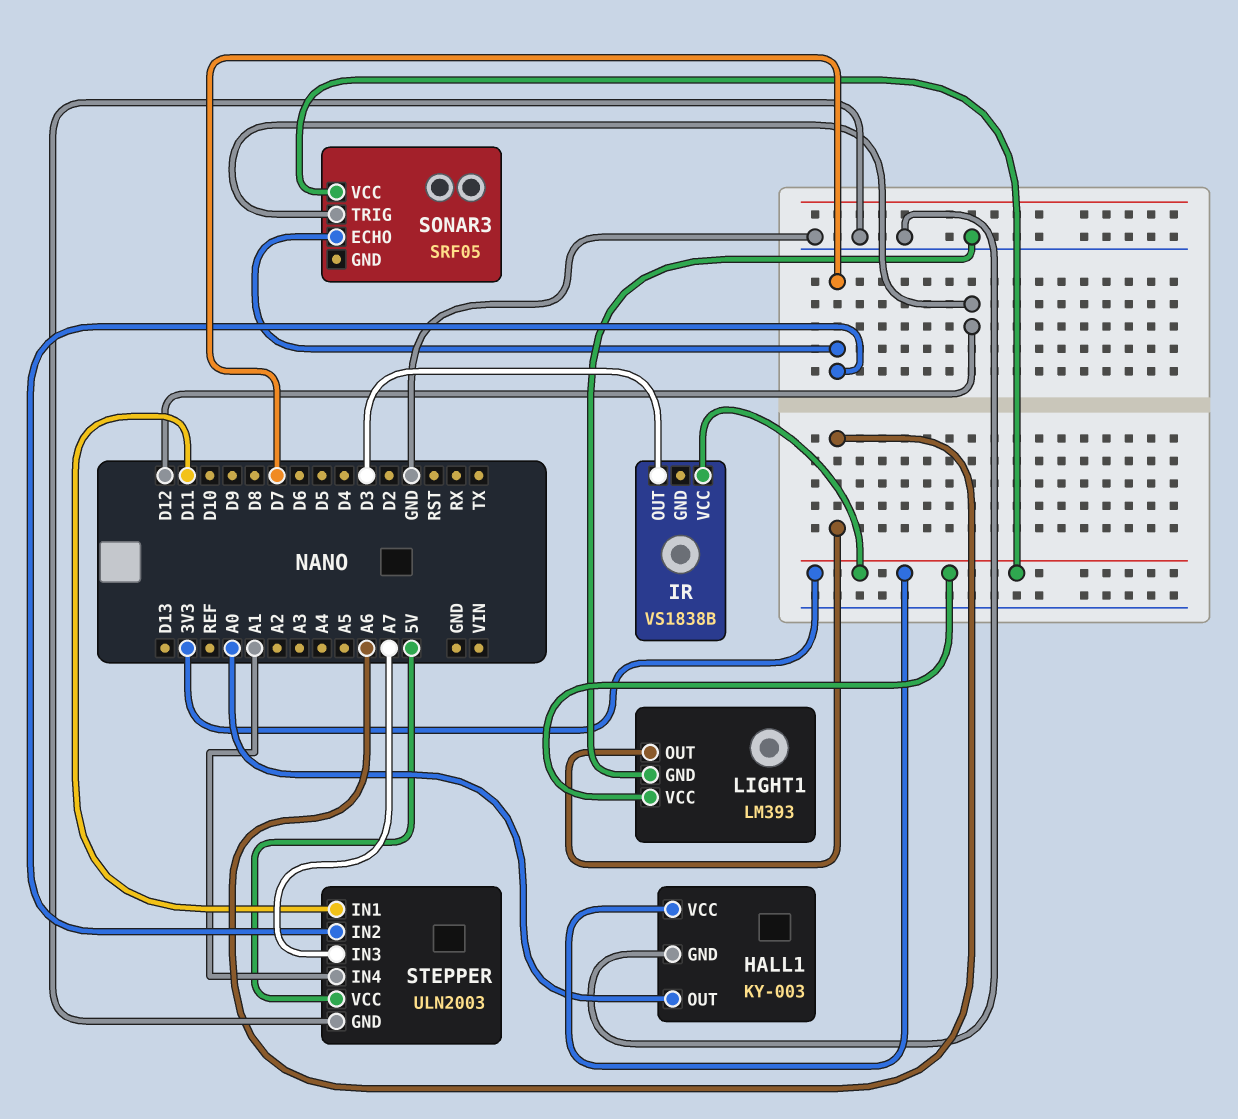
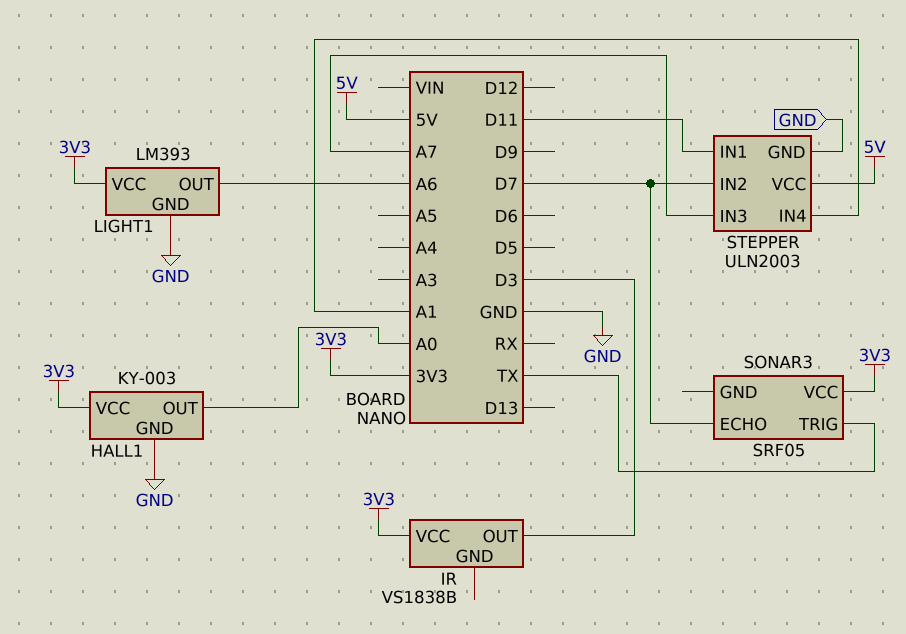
SONAR3 pin TRIG: D12 -> TX

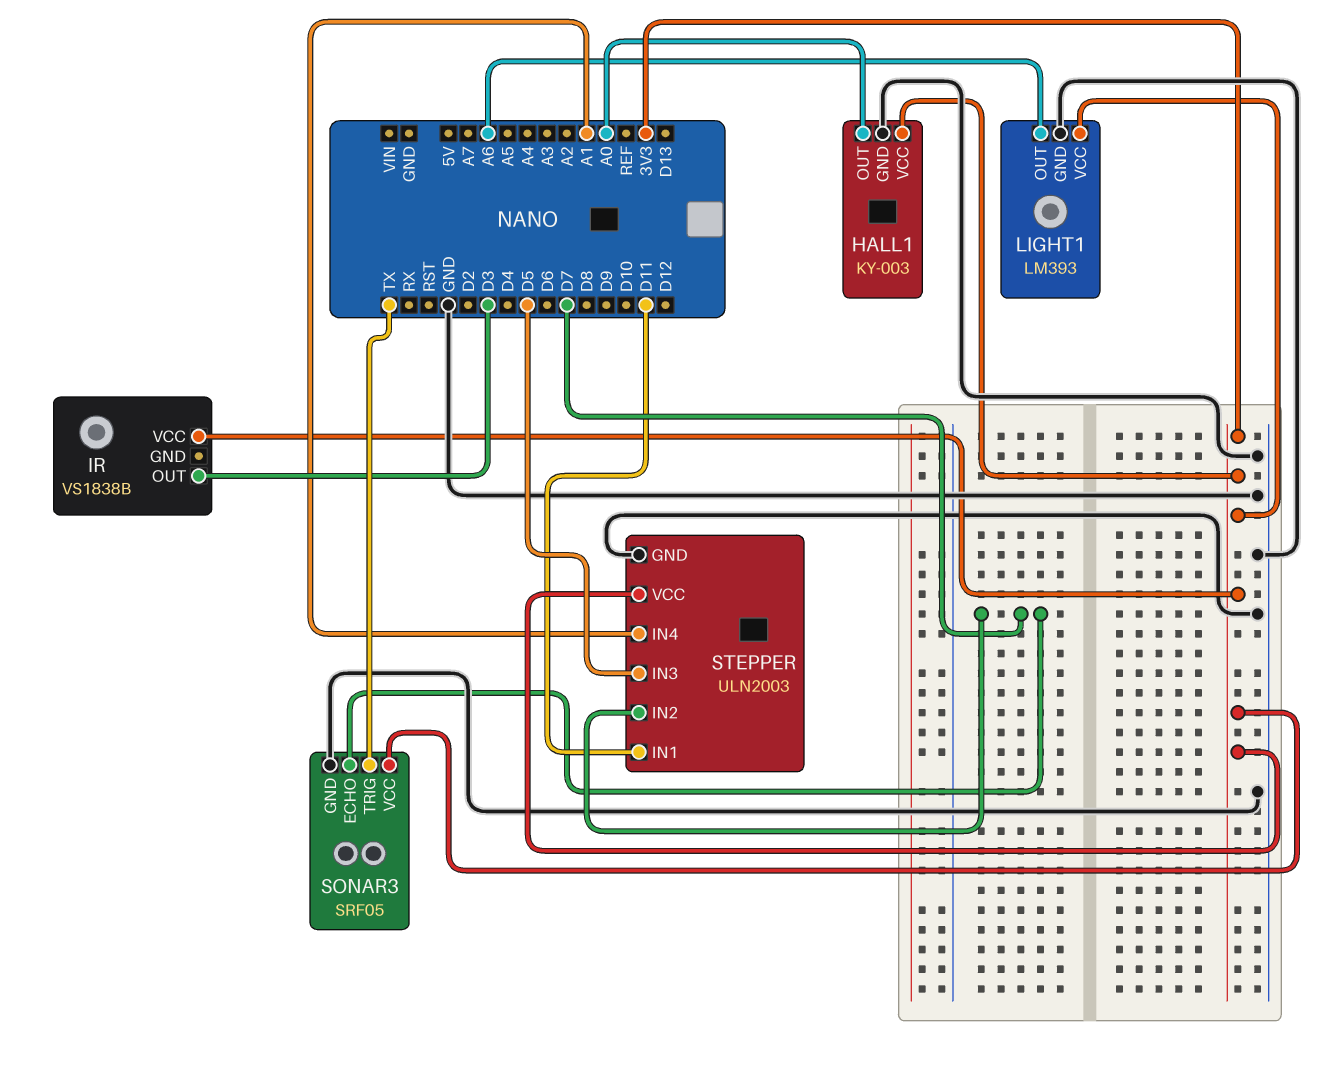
SONAR3 pin GND: none -> GND
STEPPER pin IN3: A7 -> D5
STEPPER pin VCC: 5V -> 3V3

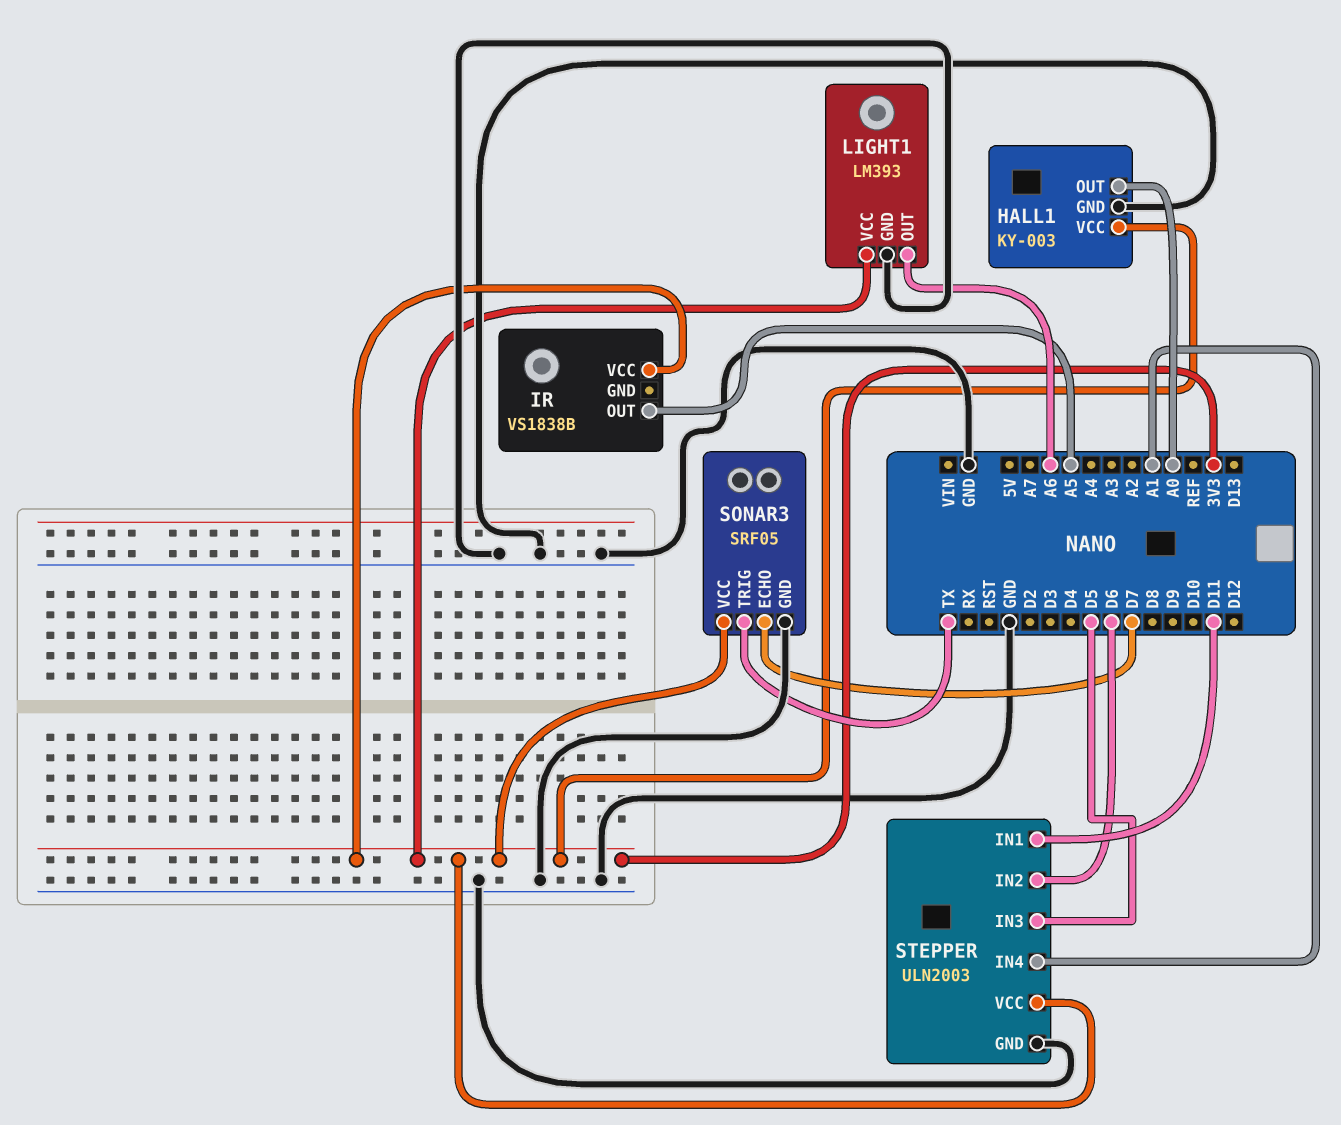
IR pin OUT: D3 -> A5
STEPPER pin IN2: D7 -> D6

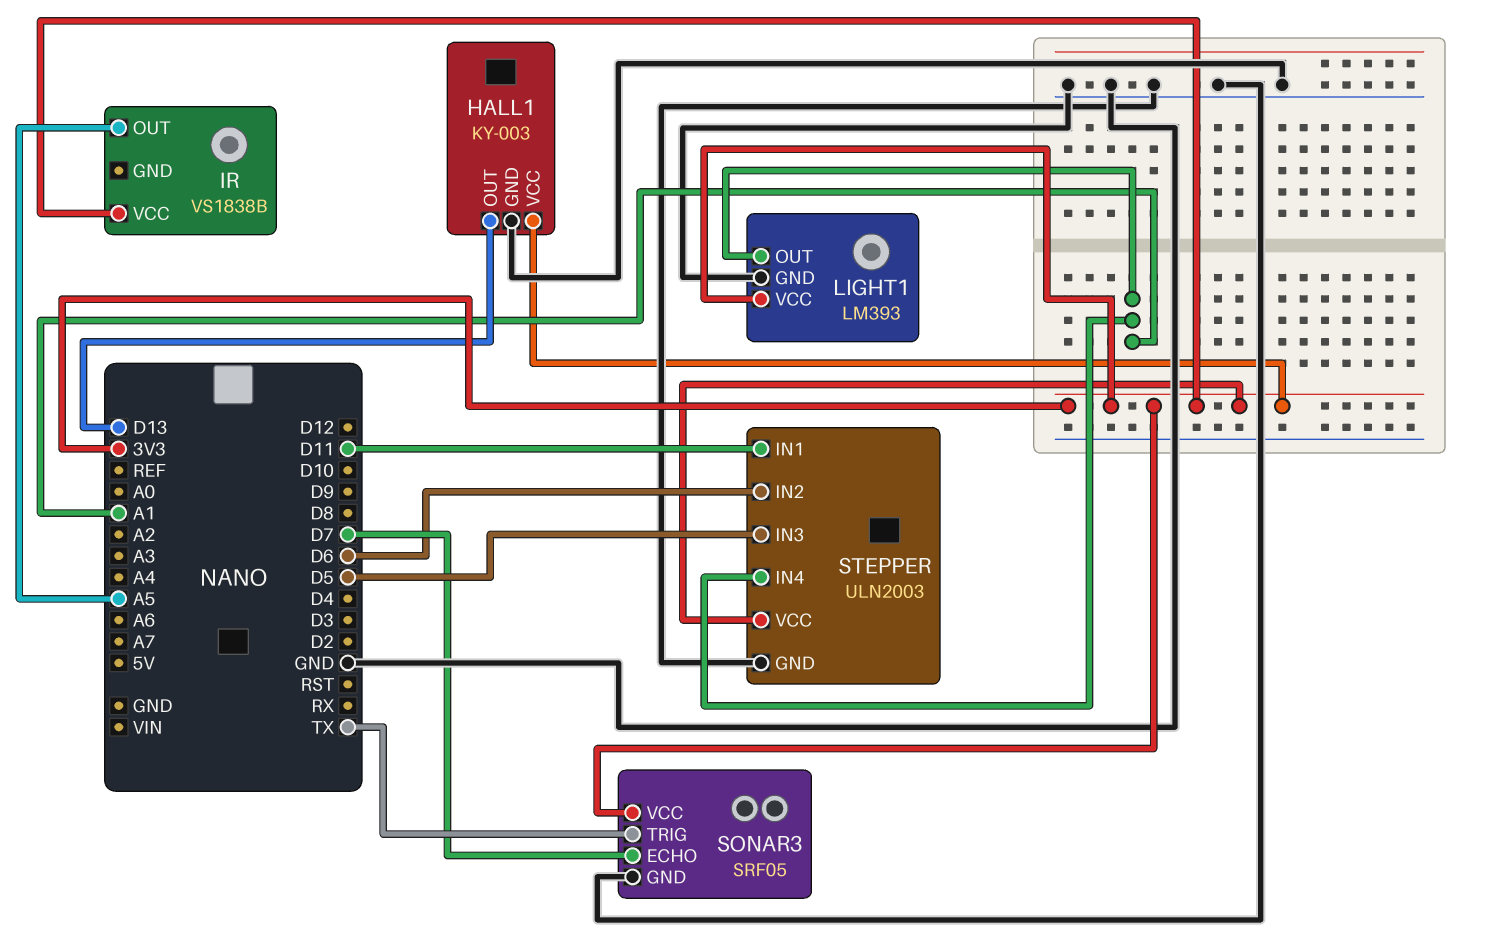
HALL1 pin OUT: A0 -> D13
LIGHT1 pin OUT: A6 -> A1

